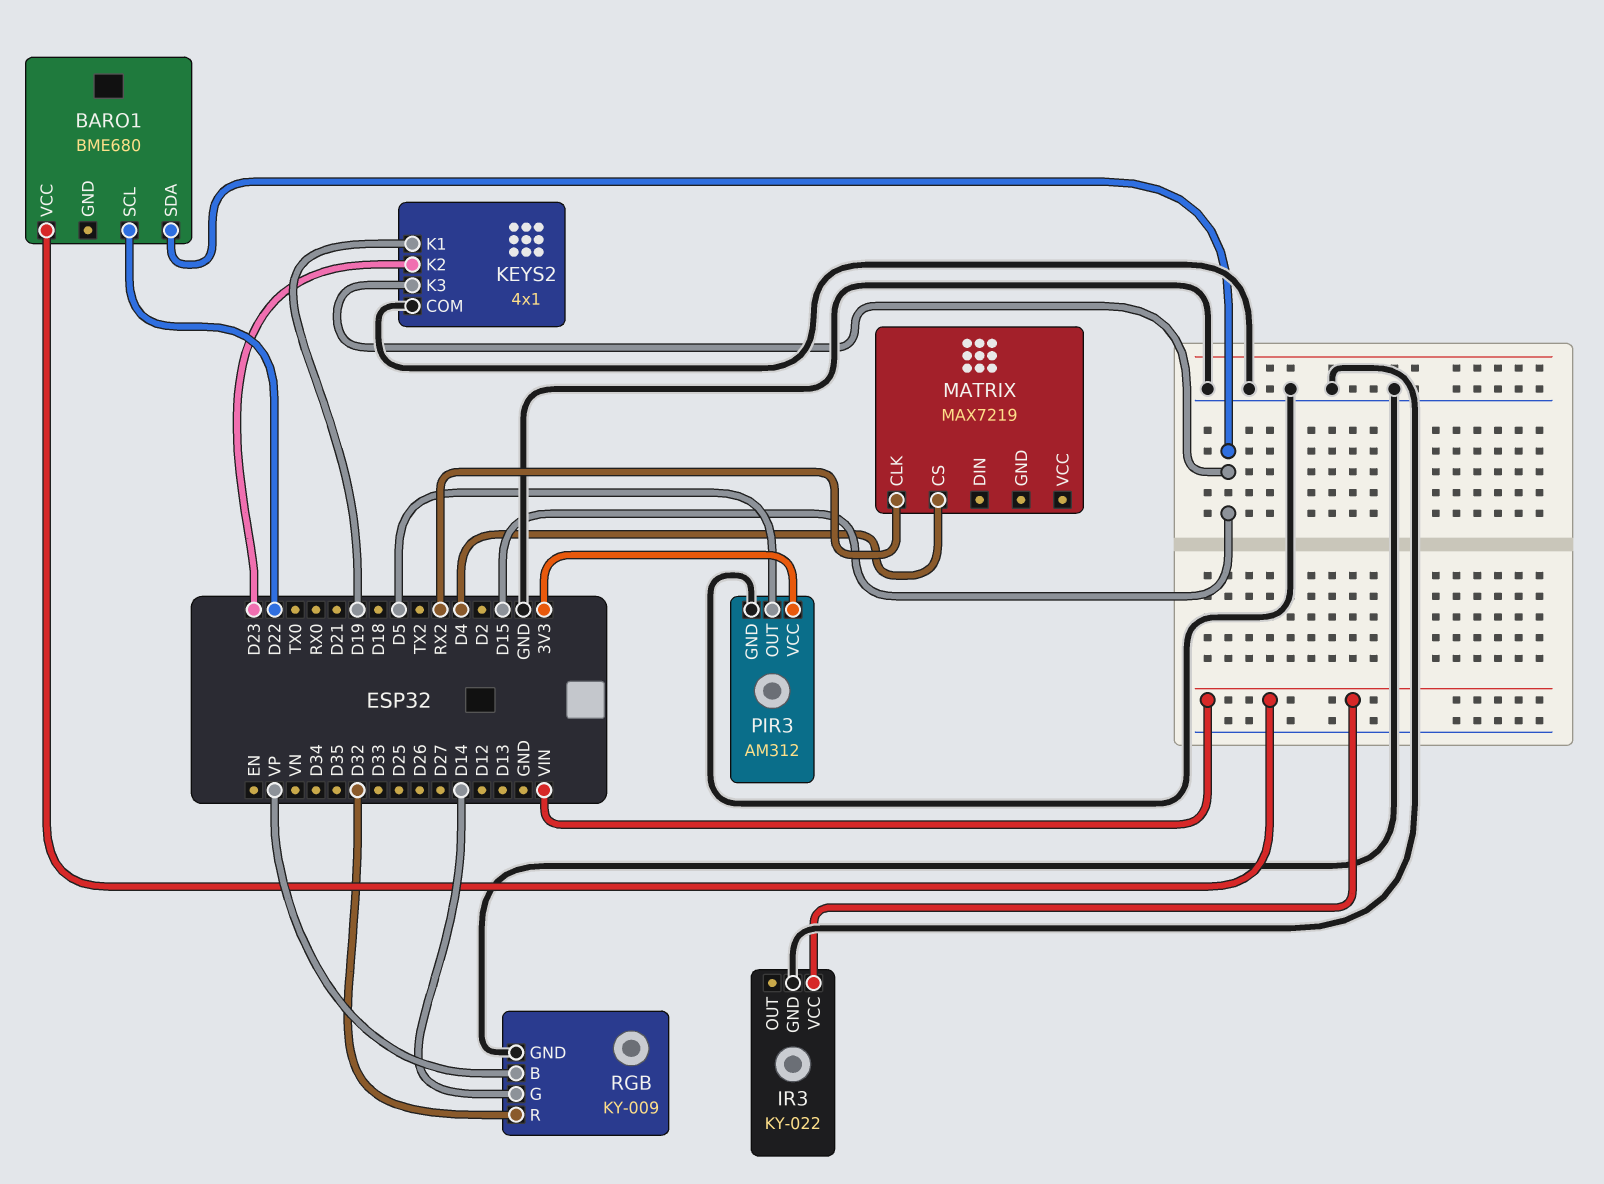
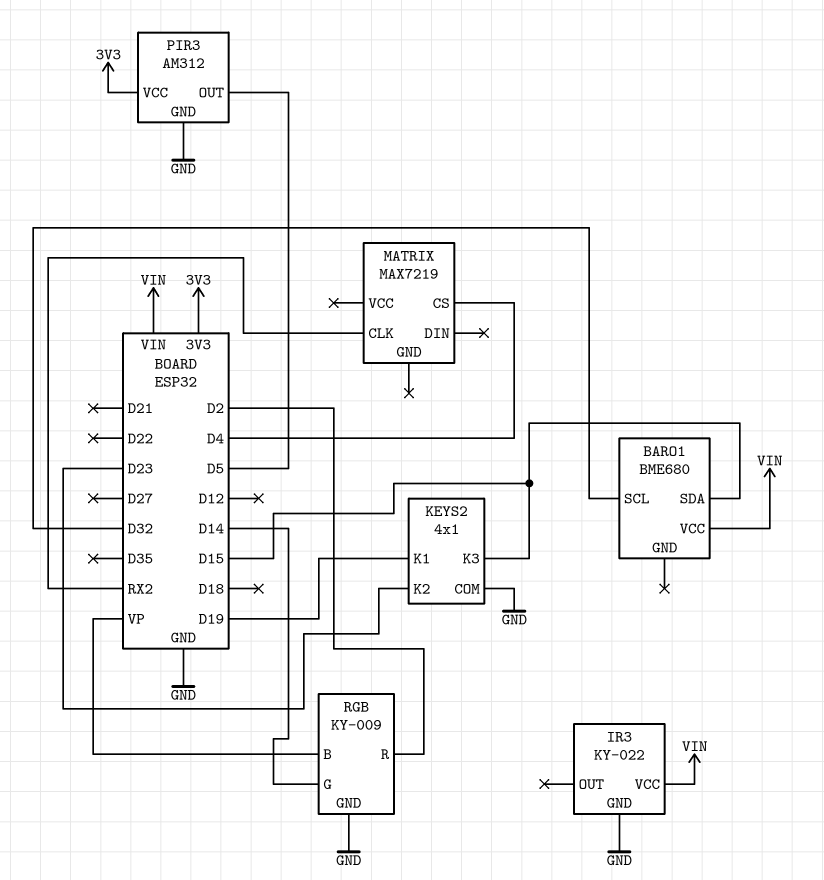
BARO1 pin SCL: D22 -> D32
RGB pin R: D32 -> D2

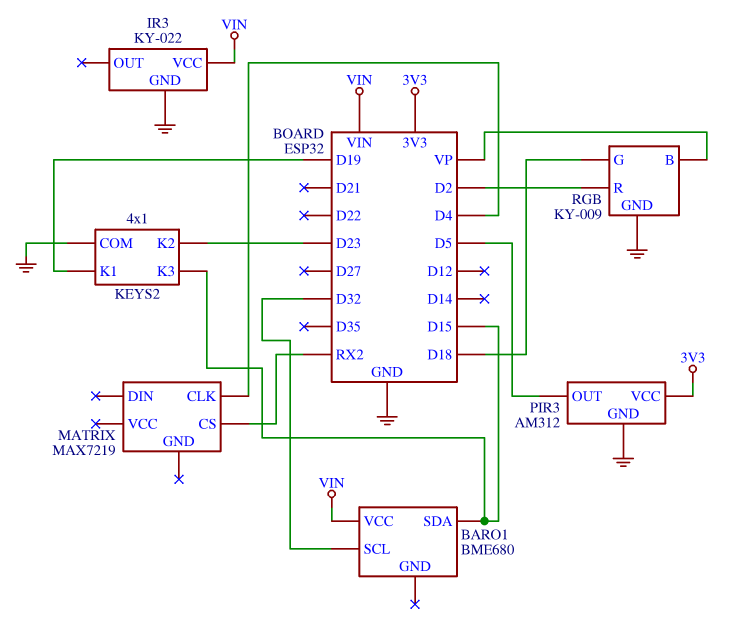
MATRIX pin CLK: RX2 -> D4
MATRIX pin CS: D4 -> RX2
RGB pin G: D14 -> D18

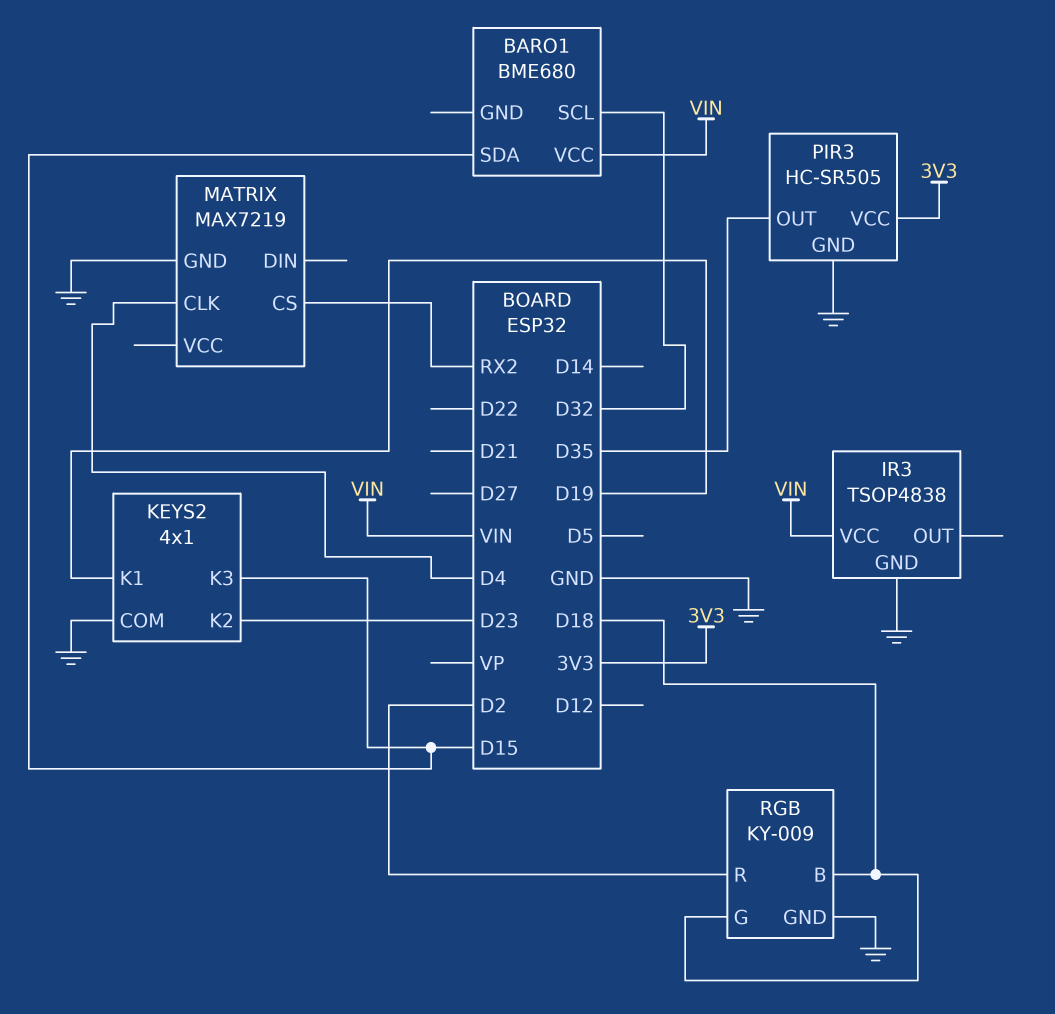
IR3: KY-022 -> TSOP4838
MATRIX pin GND: none -> GND
PIR3: AM312 -> HC-SR505
PIR3 pin OUT: D5 -> D35
RGB pin B: VP -> D18

